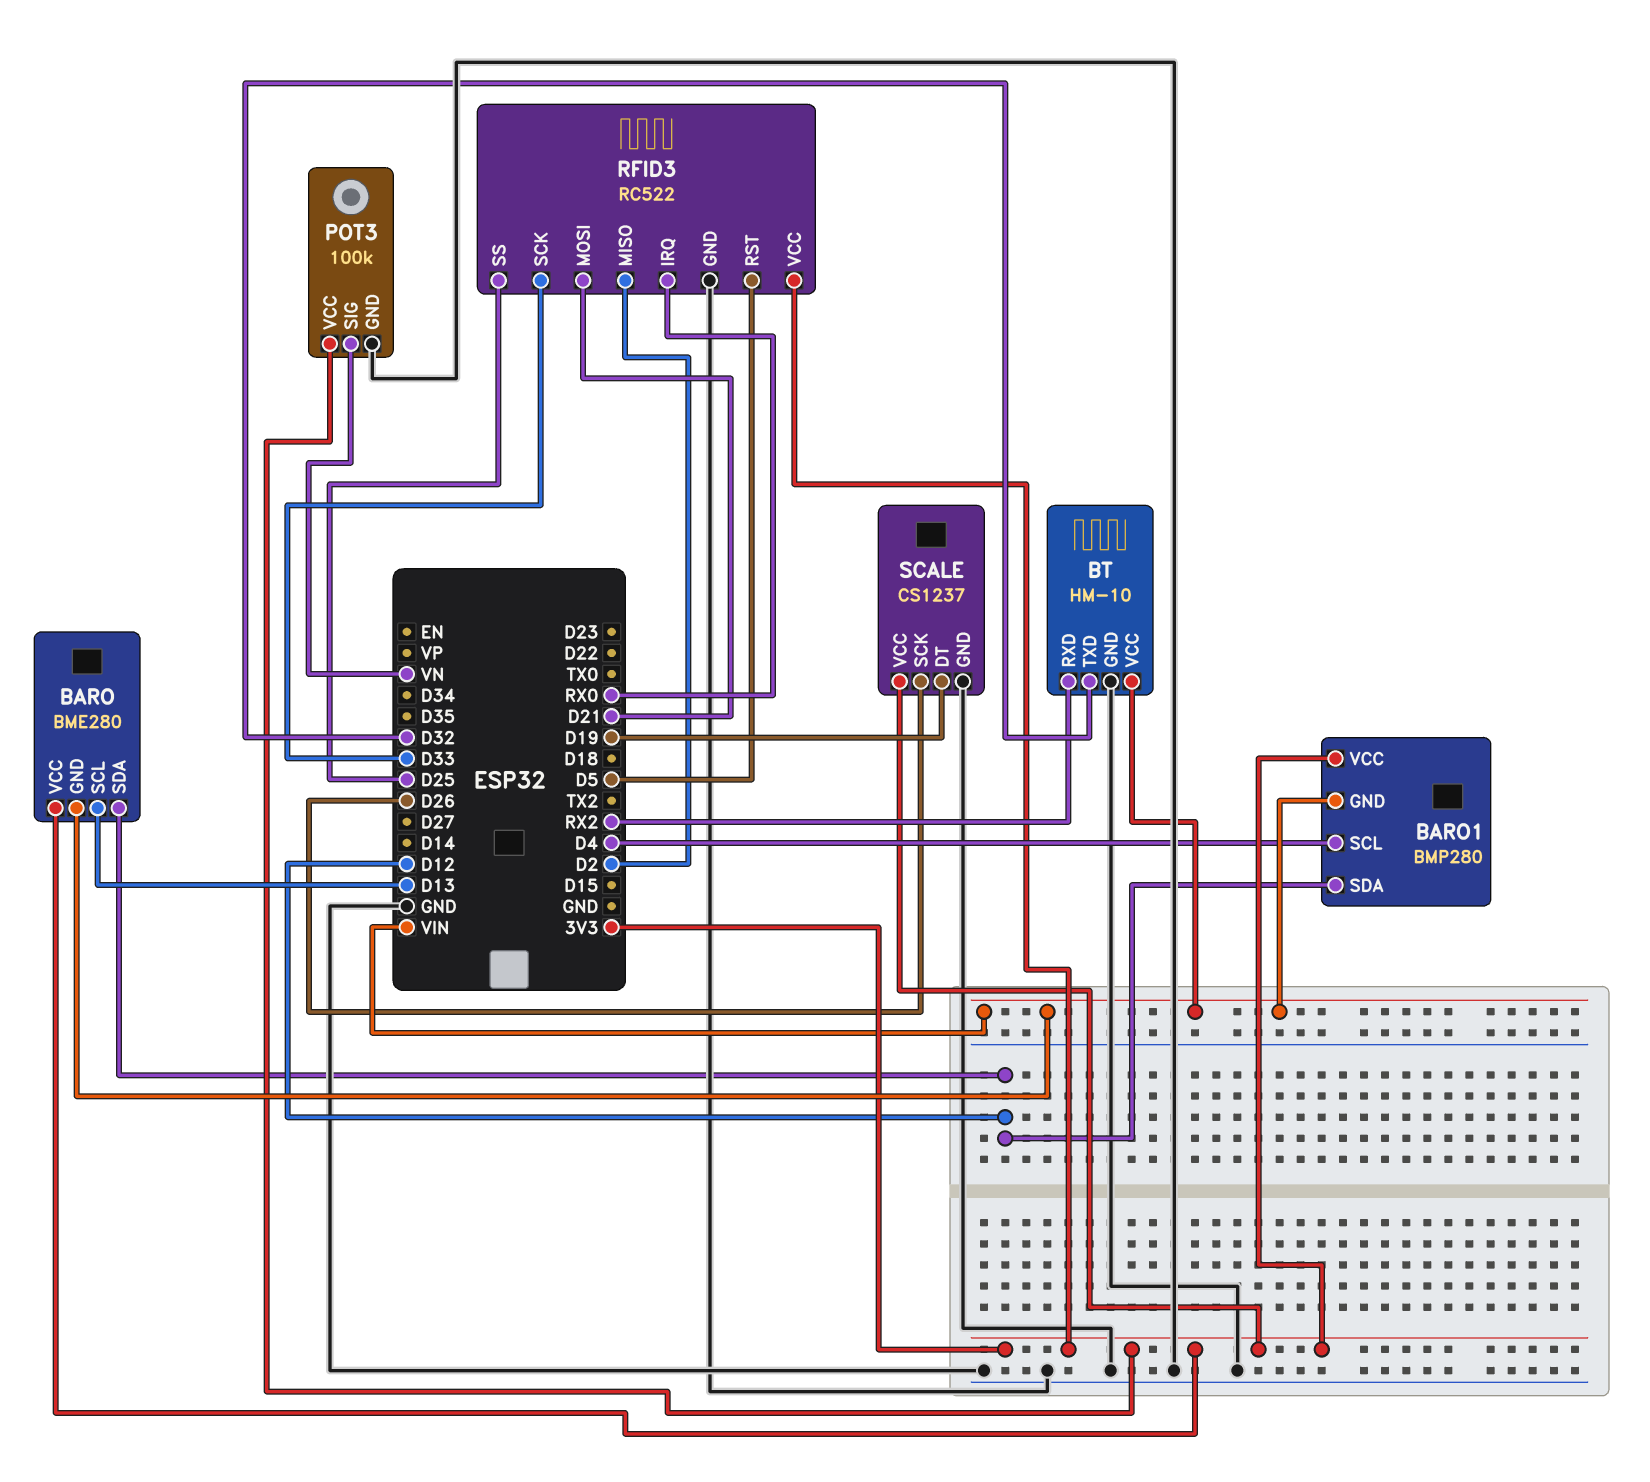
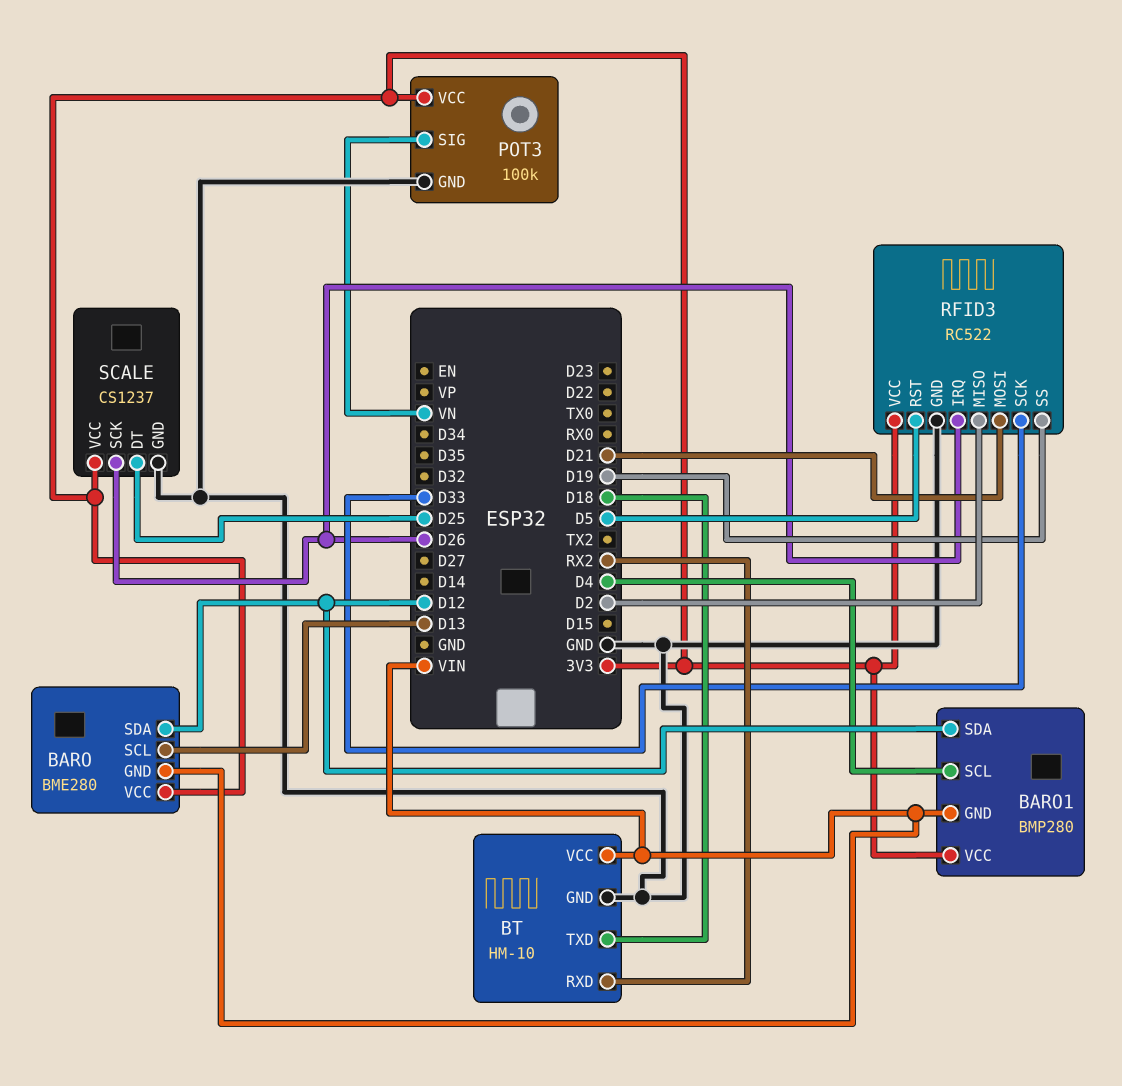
BT pin TXD: D32 -> D18
RFID3 pin IRQ: RX0 -> D26
RFID3 pin SS: D25 -> D19
SCALE pin DT: D19 -> D25

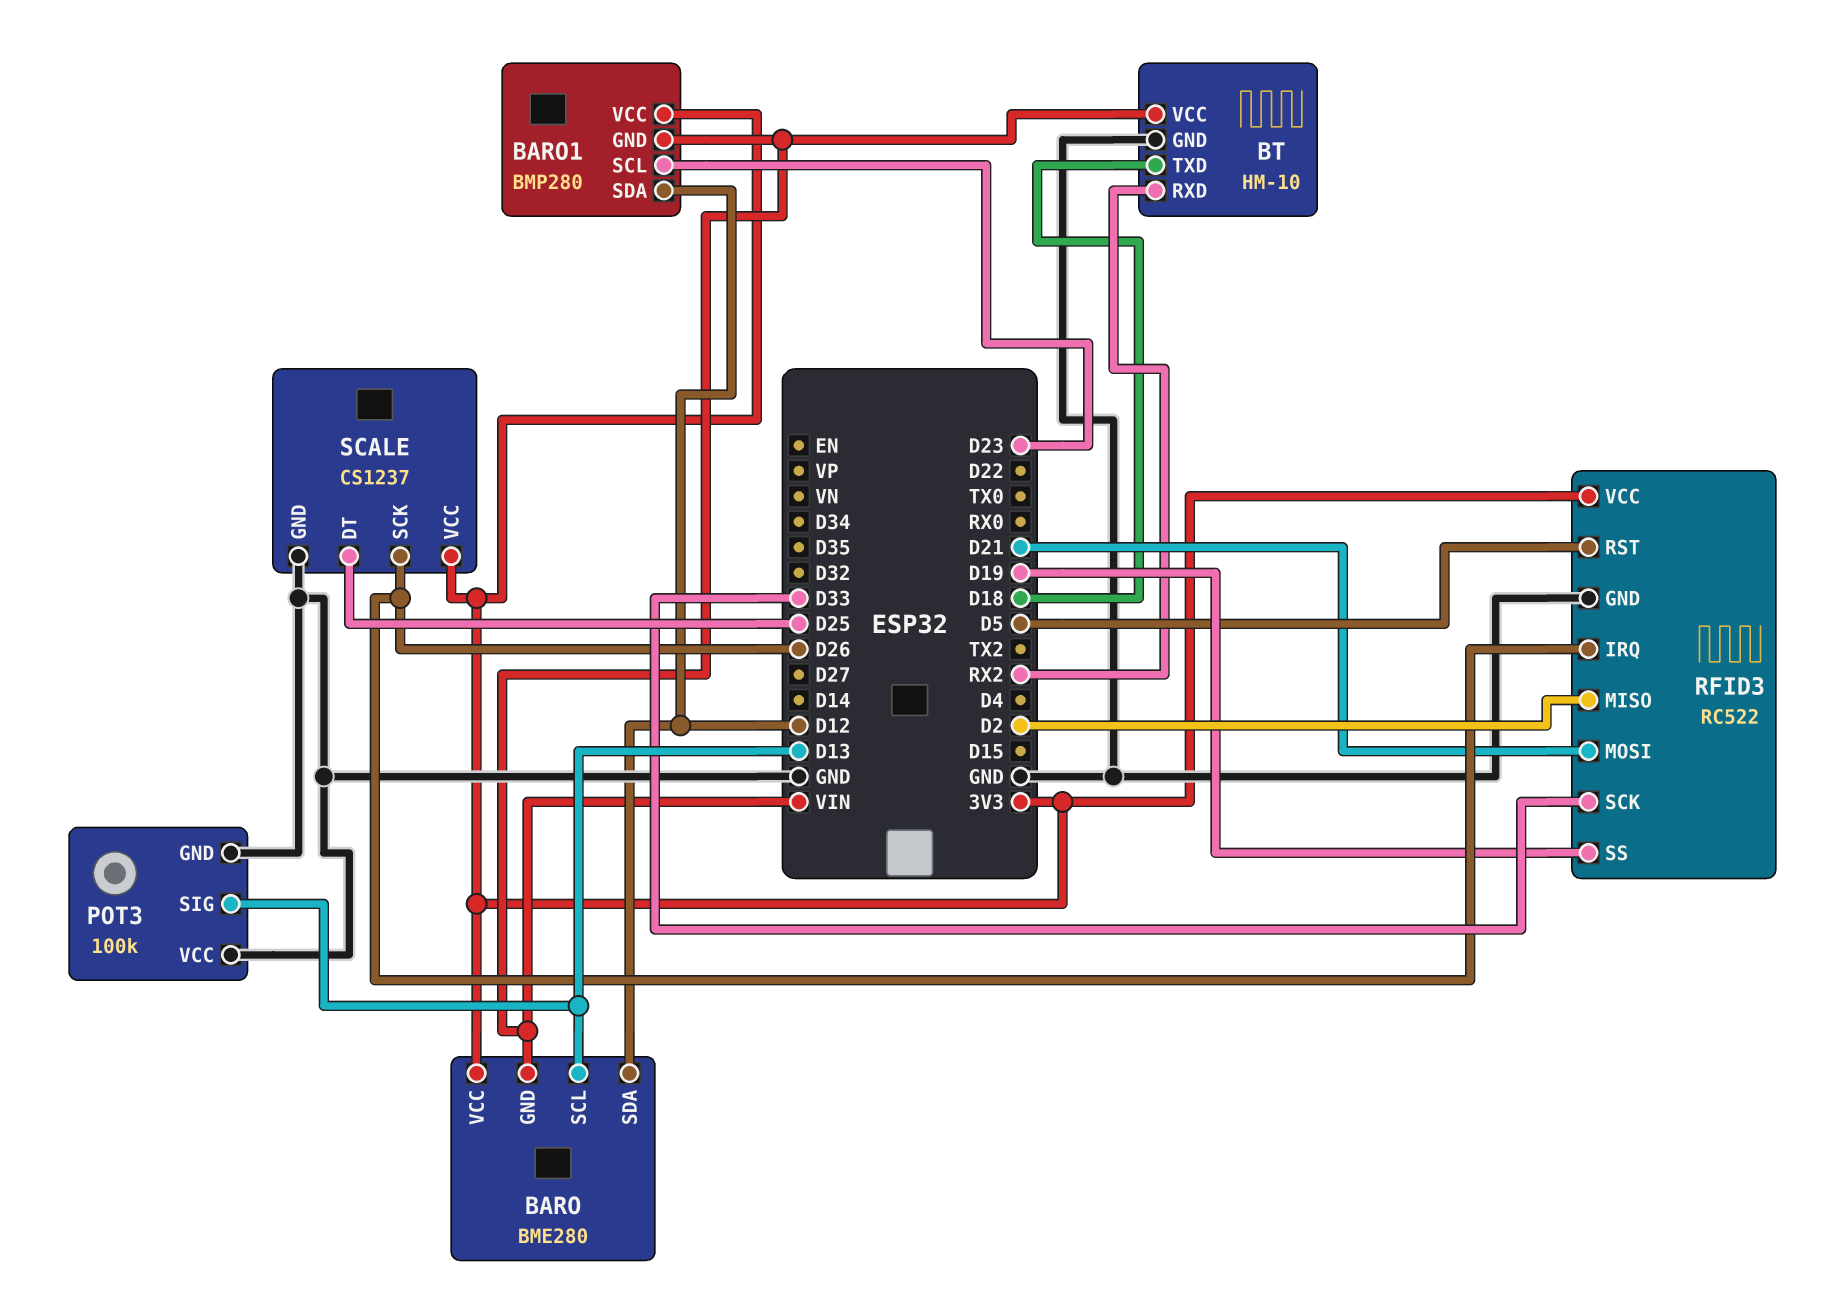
BARO1 pin SCL: D4 -> D23
POT3 pin SIG: VN -> D13
POT3 pin VCC: 3V3 -> GND

